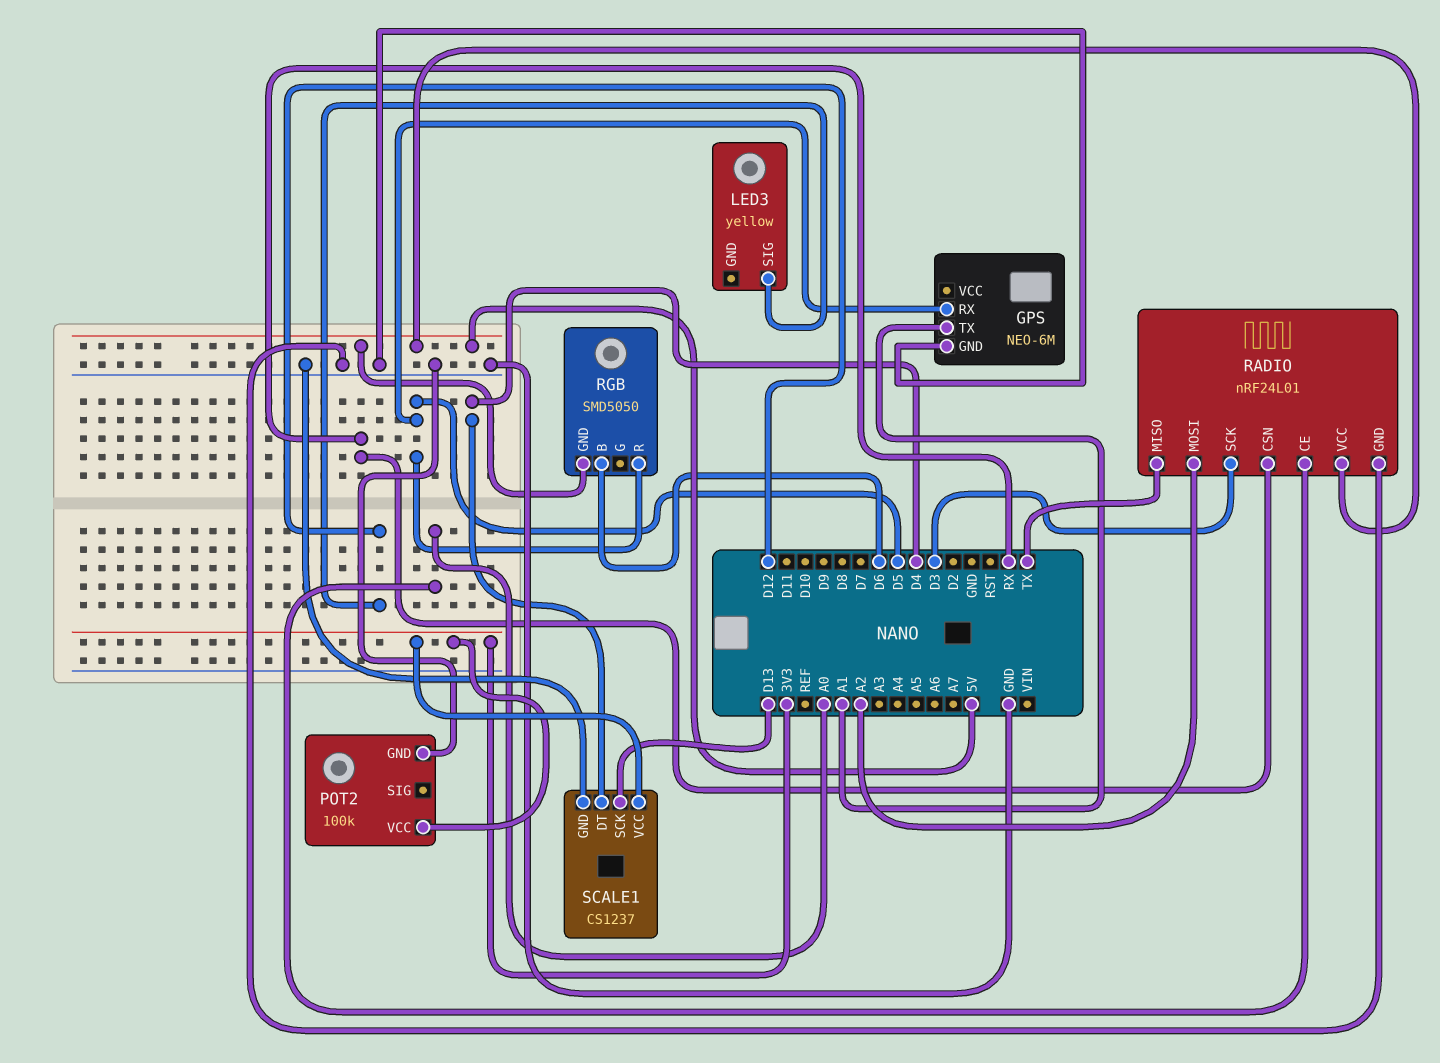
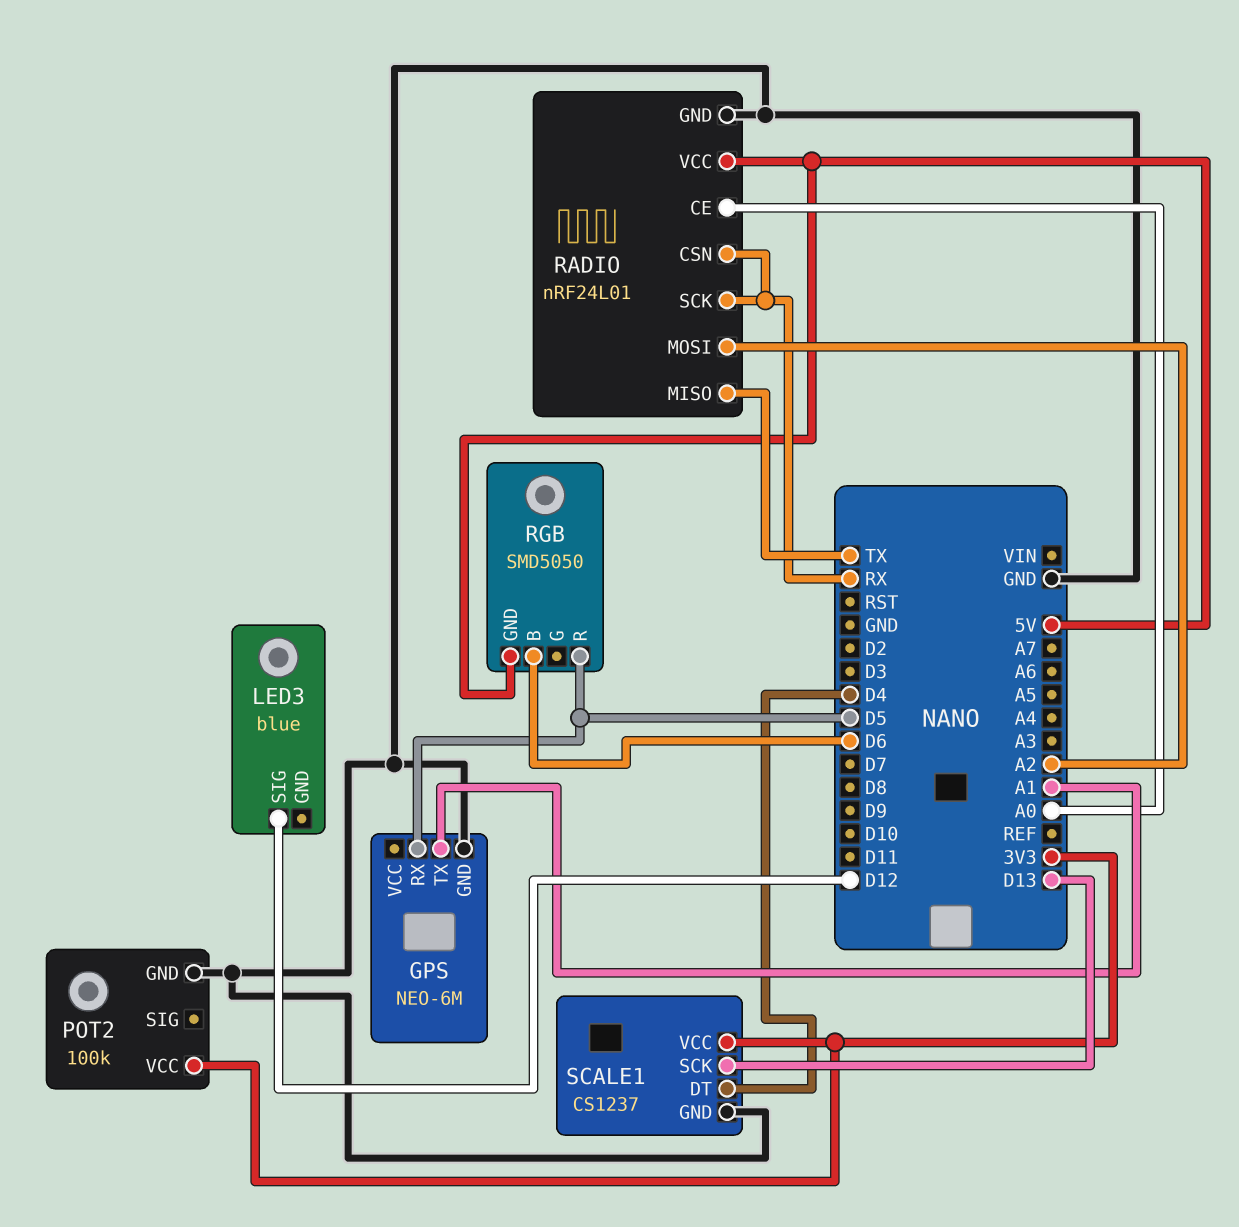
LED3: yellow -> blue
RADIO pin SCK: D3 -> RX

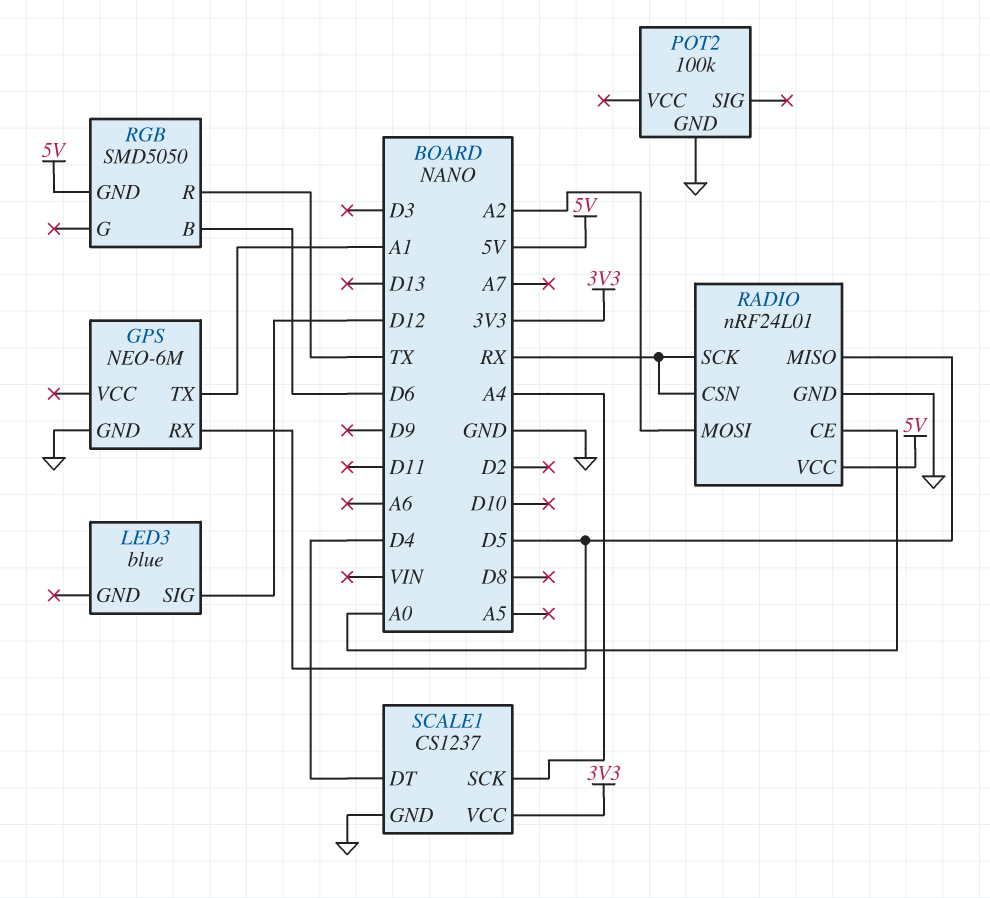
POT2 pin VCC: 3V3 -> none
RADIO pin MISO: TX -> D5
RGB pin R: D5 -> TX
SCALE1 pin SCK: D13 -> A4

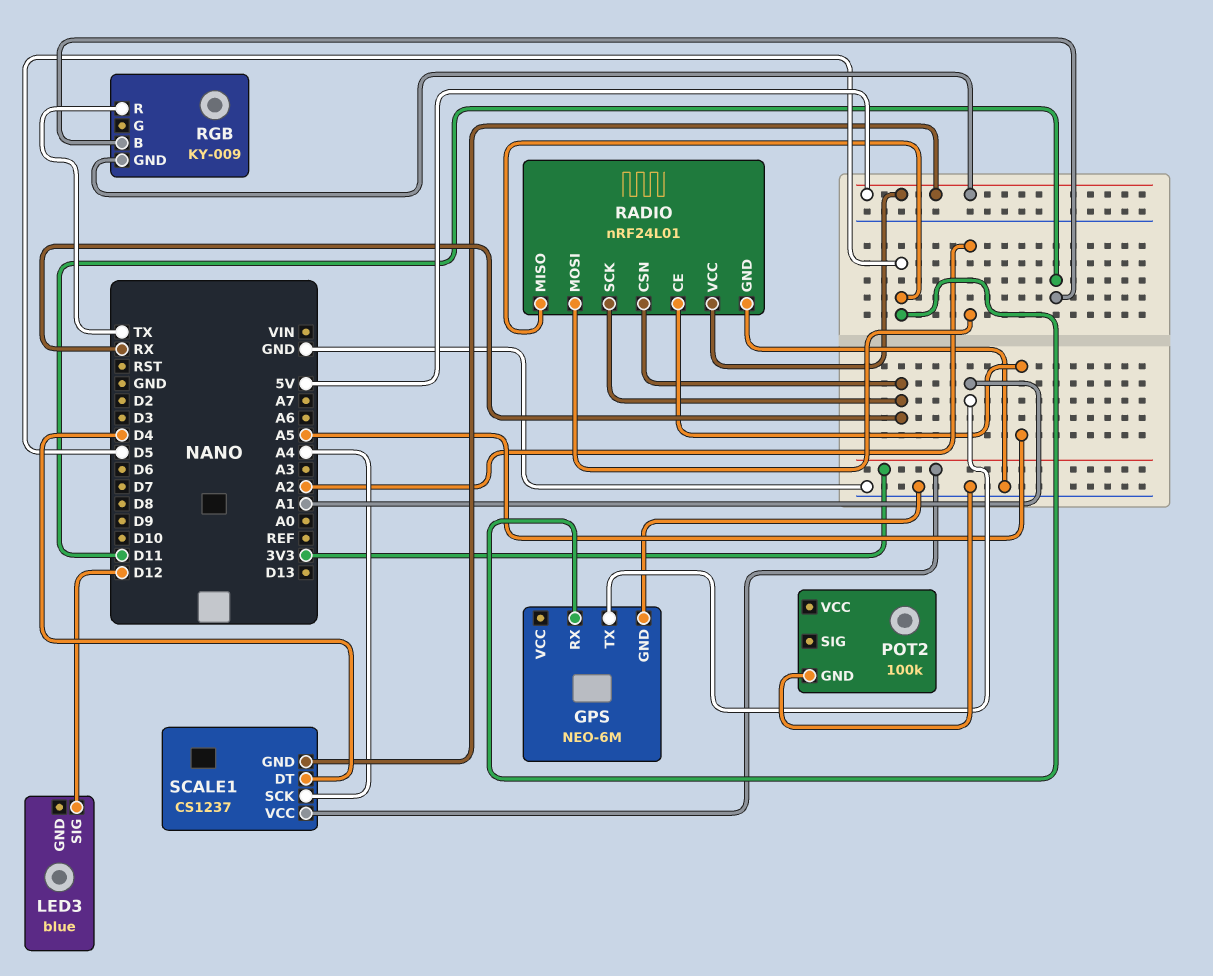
RADIO pin CE: A0 -> A5
RGB: SMD5050 -> KY-009
RGB pin B: D6 -> D11
SCALE1 pin GND: GND -> 5V

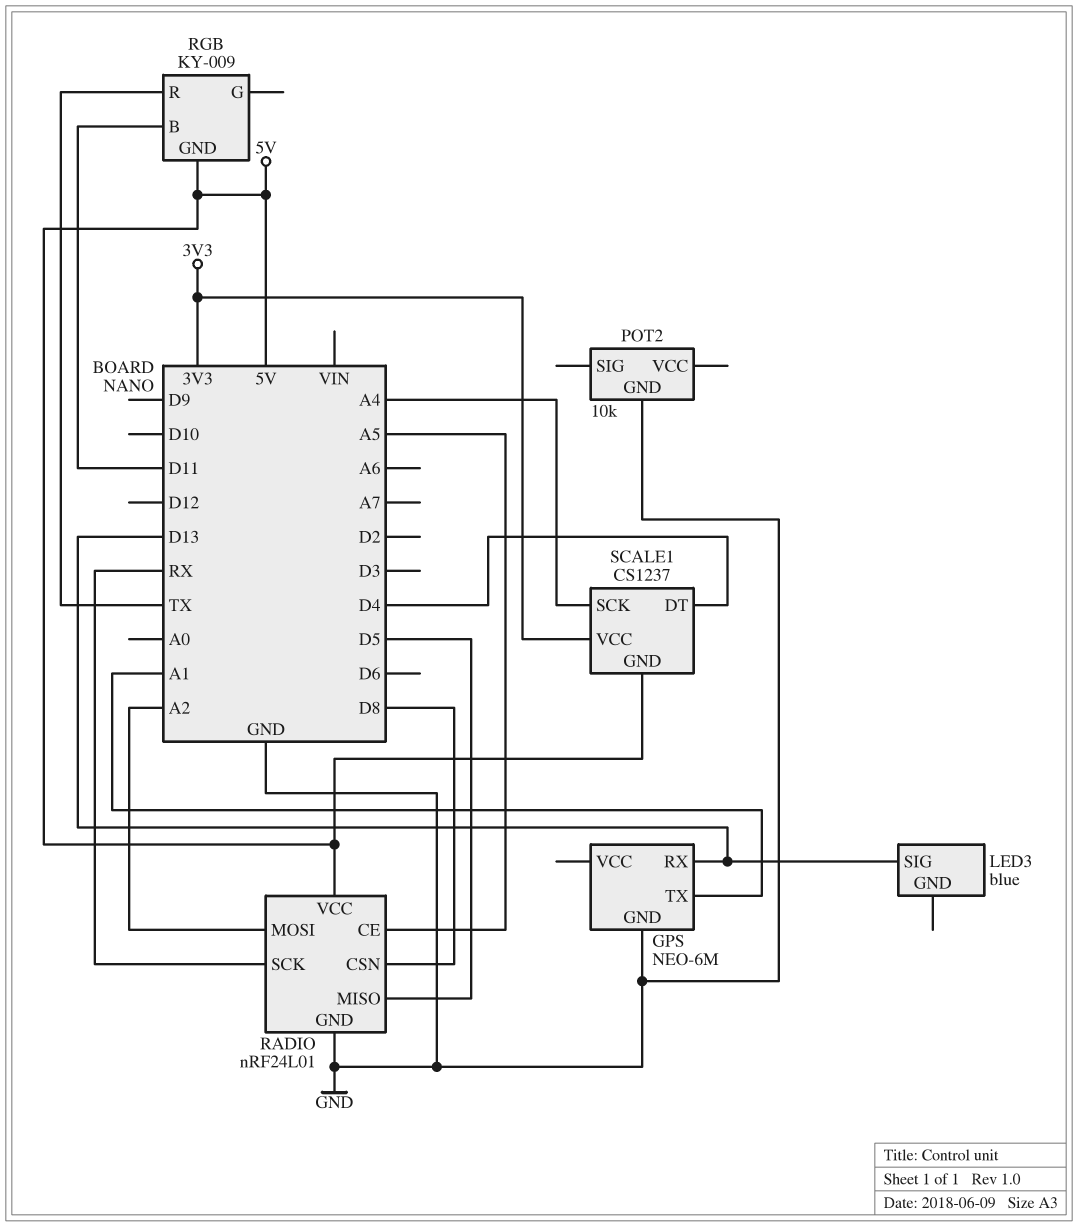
GPS pin RX: D5 -> D13
LED3 pin SIG: D12 -> D13
POT2: 100k -> 10k
RADIO pin CSN: RX -> D8

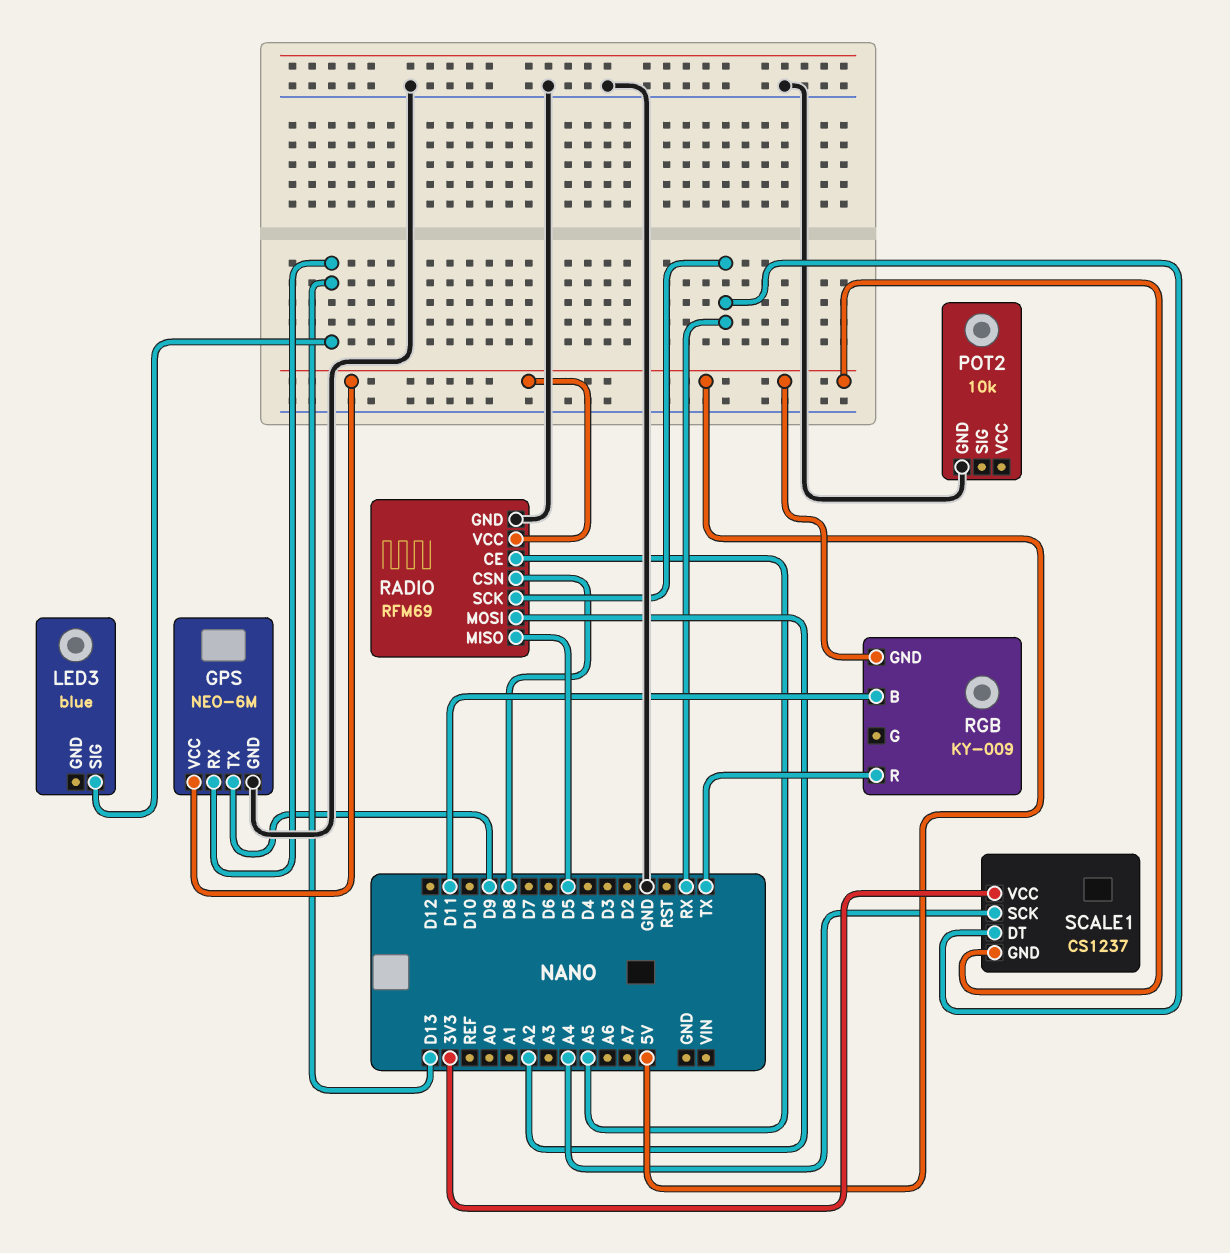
GPS pin TX: A1 -> D9
GPS pin VCC: none -> 5V
RADIO: nRF24L01 -> RFM69
SCALE1 pin DT: D4 -> RX

